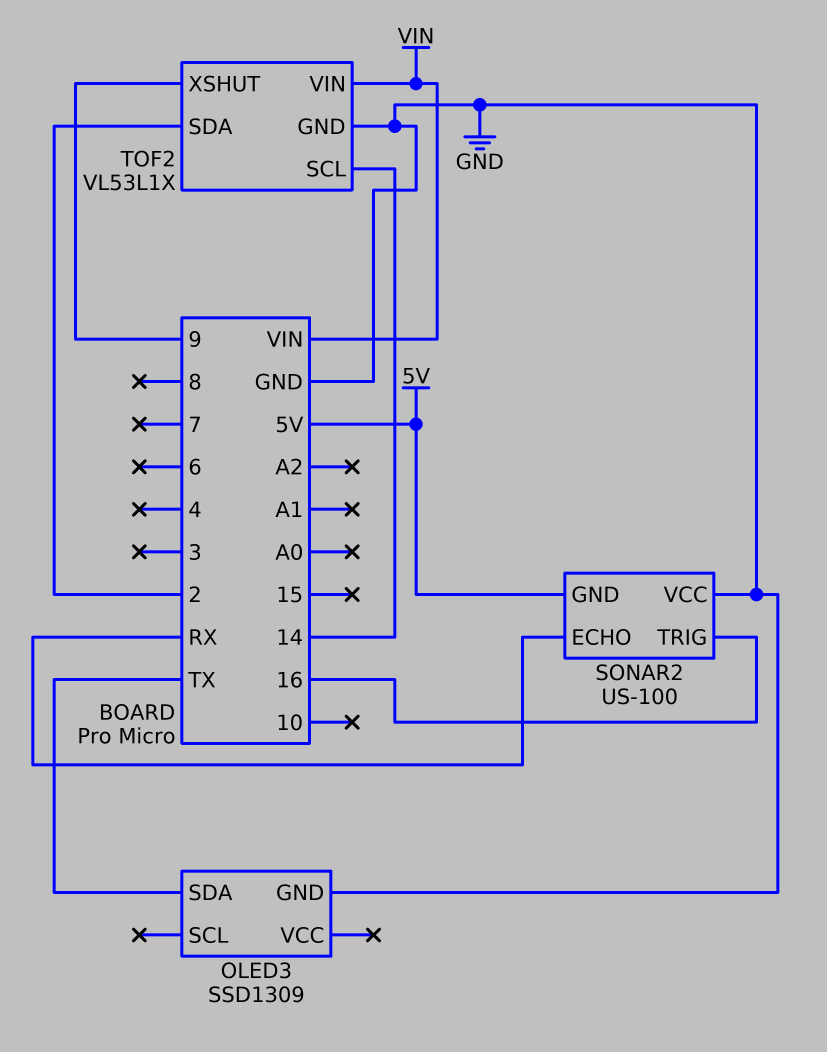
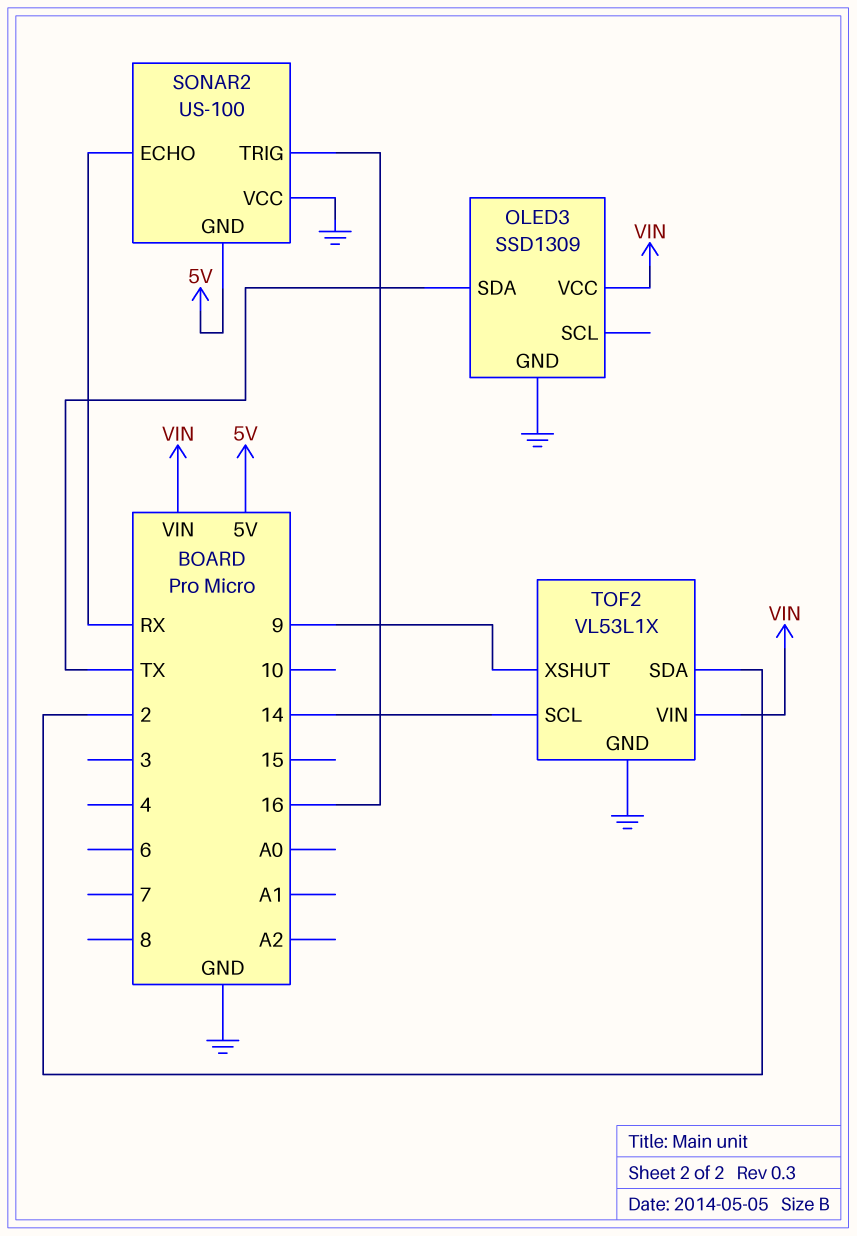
OLED3 pin VCC: none -> VIN

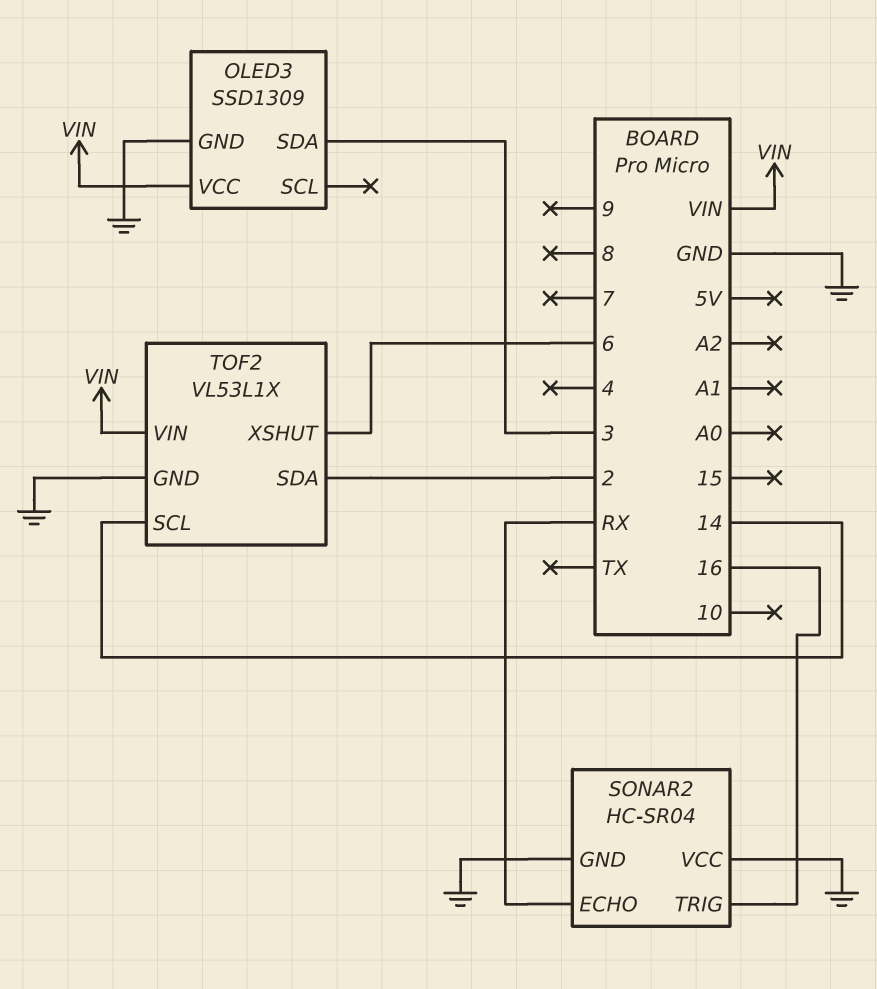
OLED3 pin SDA: TX -> 3
SONAR2: US-100 -> HC-SR04
SONAR2 pin GND: 5V -> GND
TOF2 pin XSHUT: 9 -> 6

